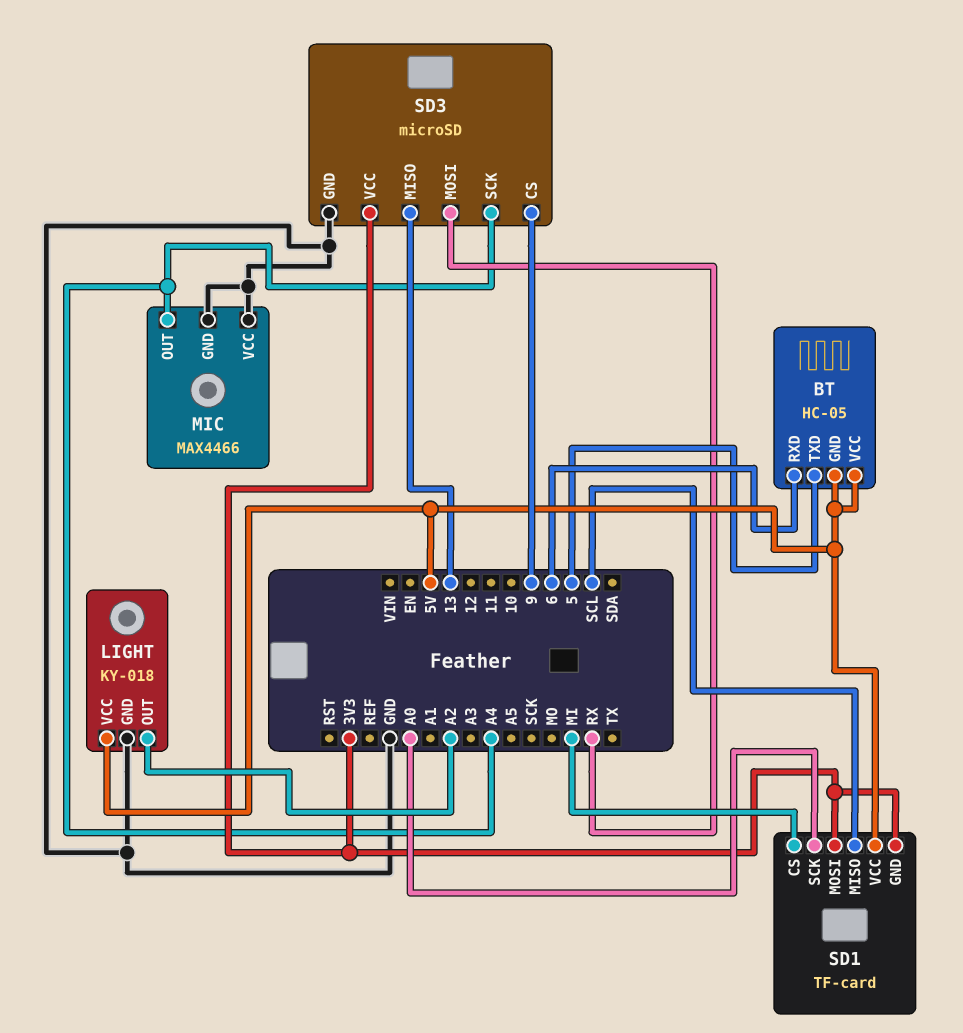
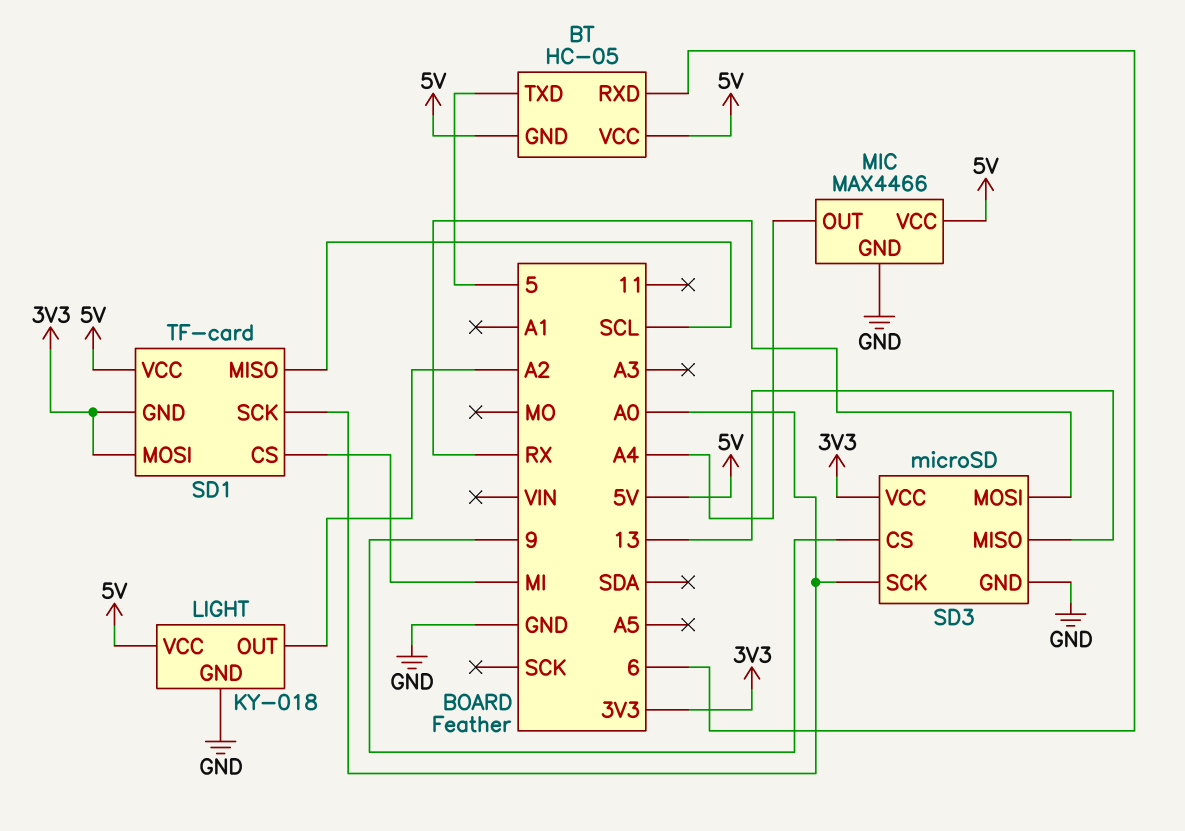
MIC pin VCC: GND -> 5V
SD3 pin SCK: A4 -> A0

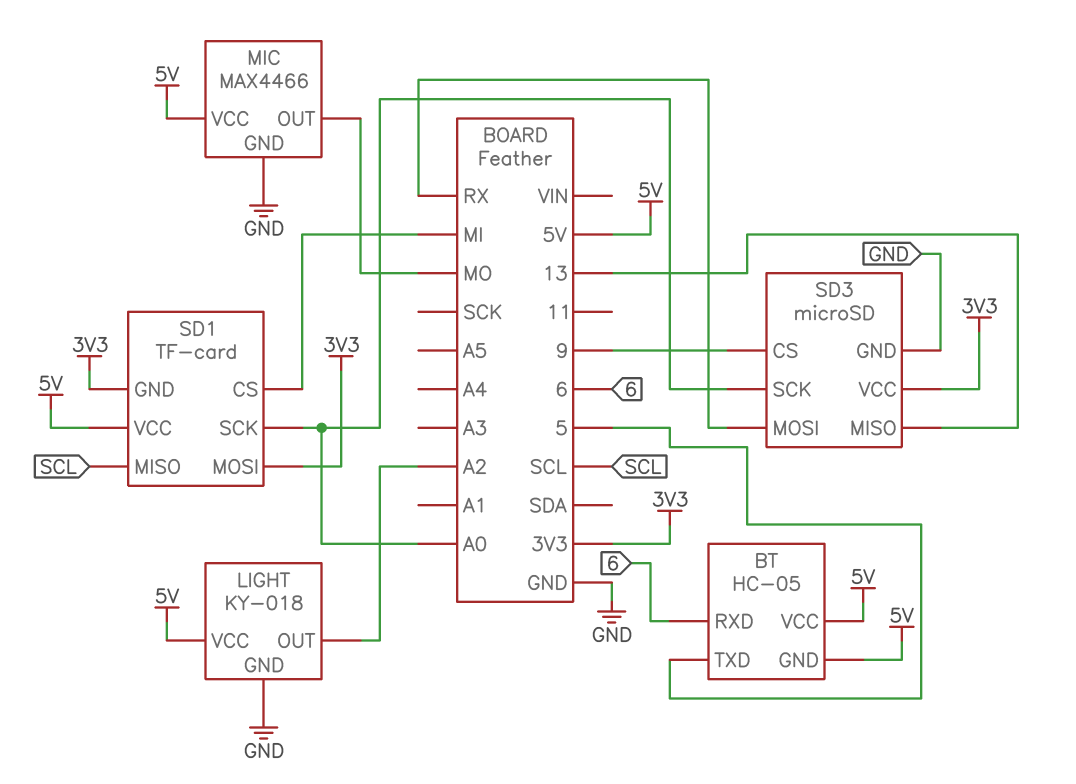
MIC pin OUT: A4 -> MO

